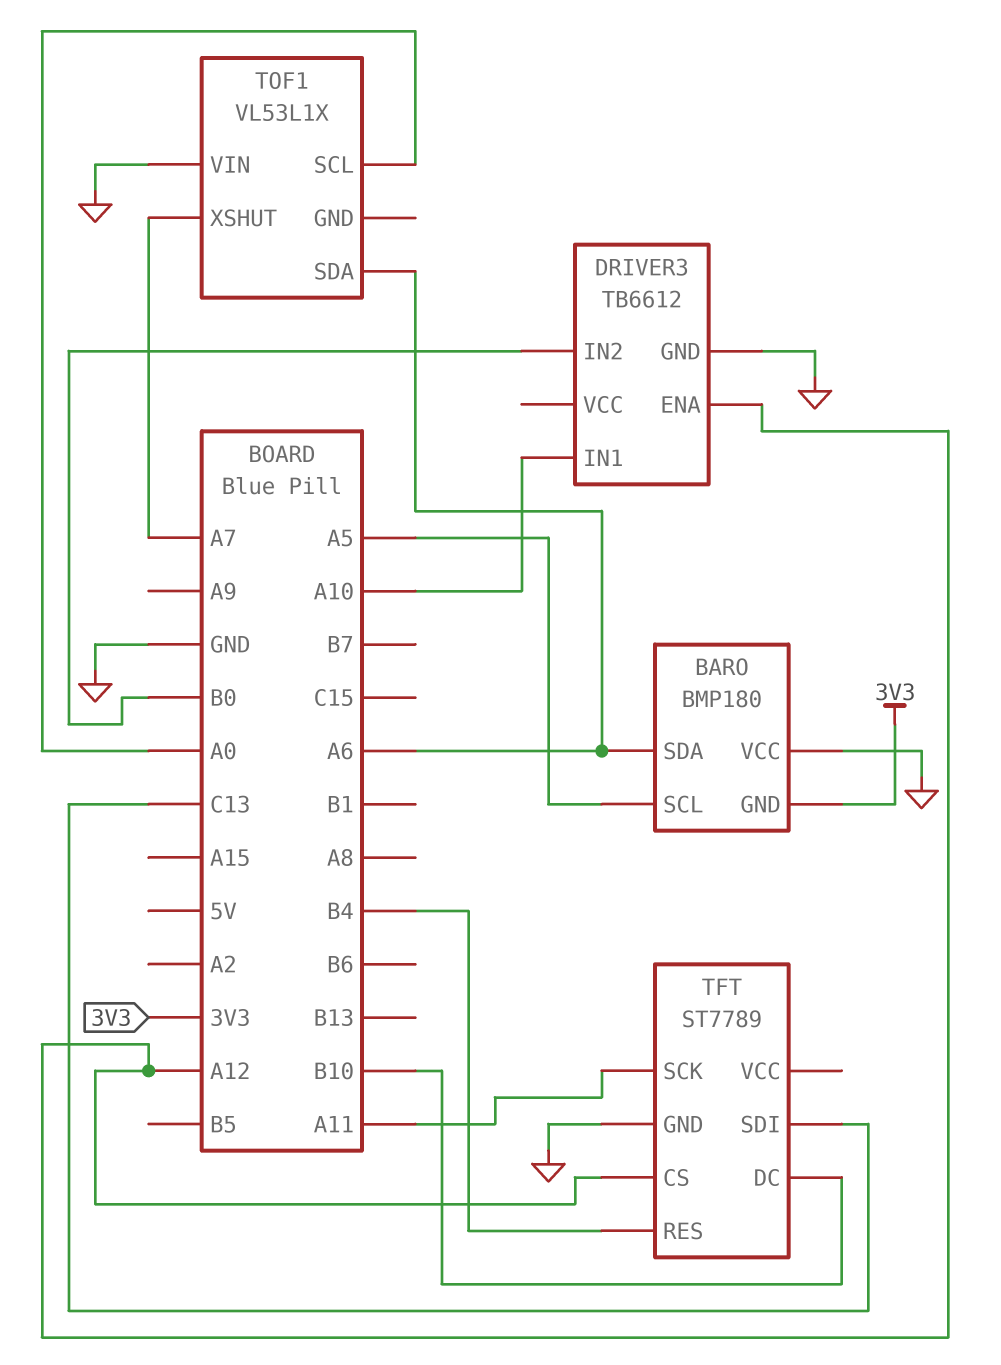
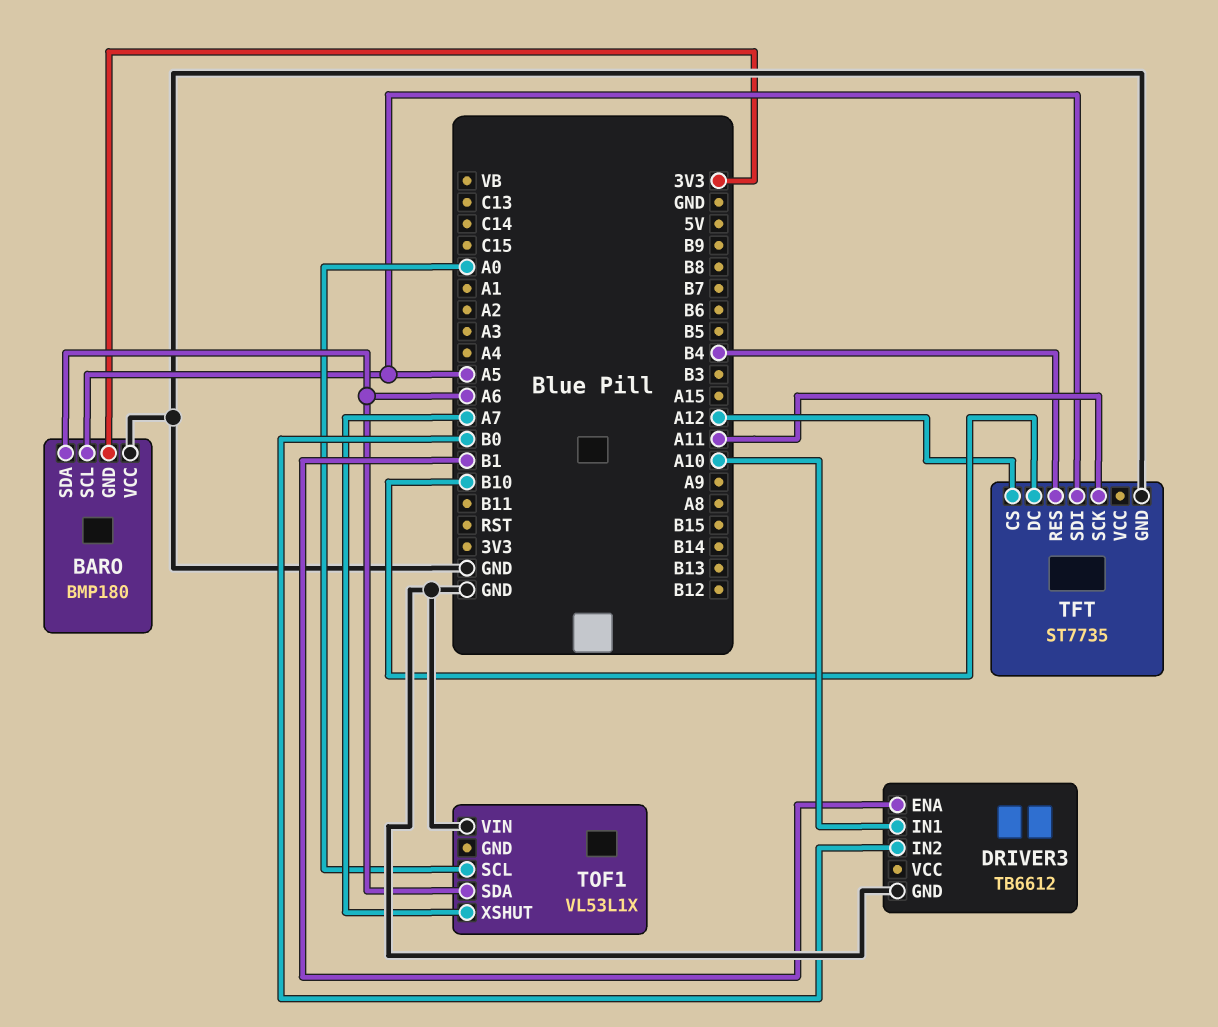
DRIVER3 pin ENA: A12 -> B1
TFT: ST7789 -> ST7735
TFT pin SDI: C13 -> A5

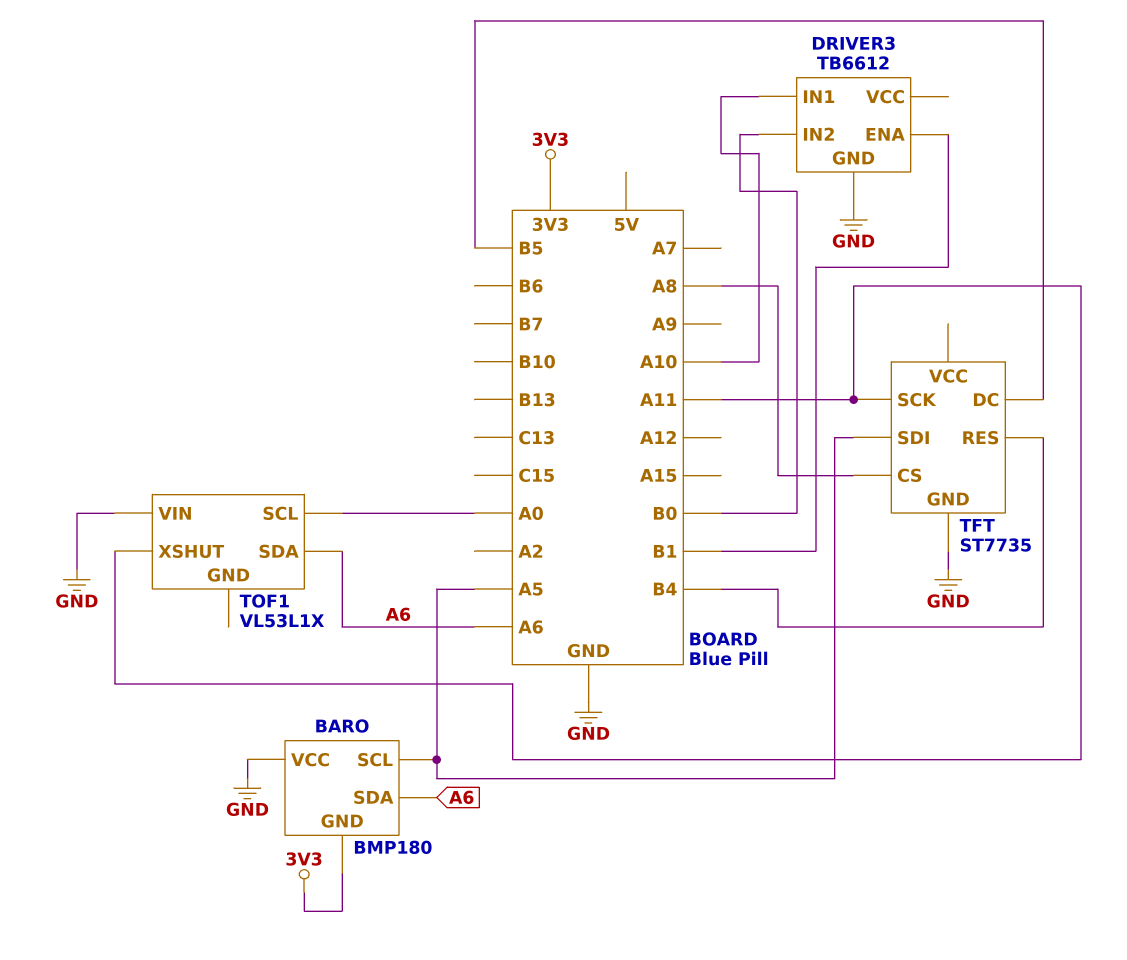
TFT pin CS: A12 -> A8
TFT pin DC: B10 -> B5
TOF1 pin XSHUT: A7 -> A11

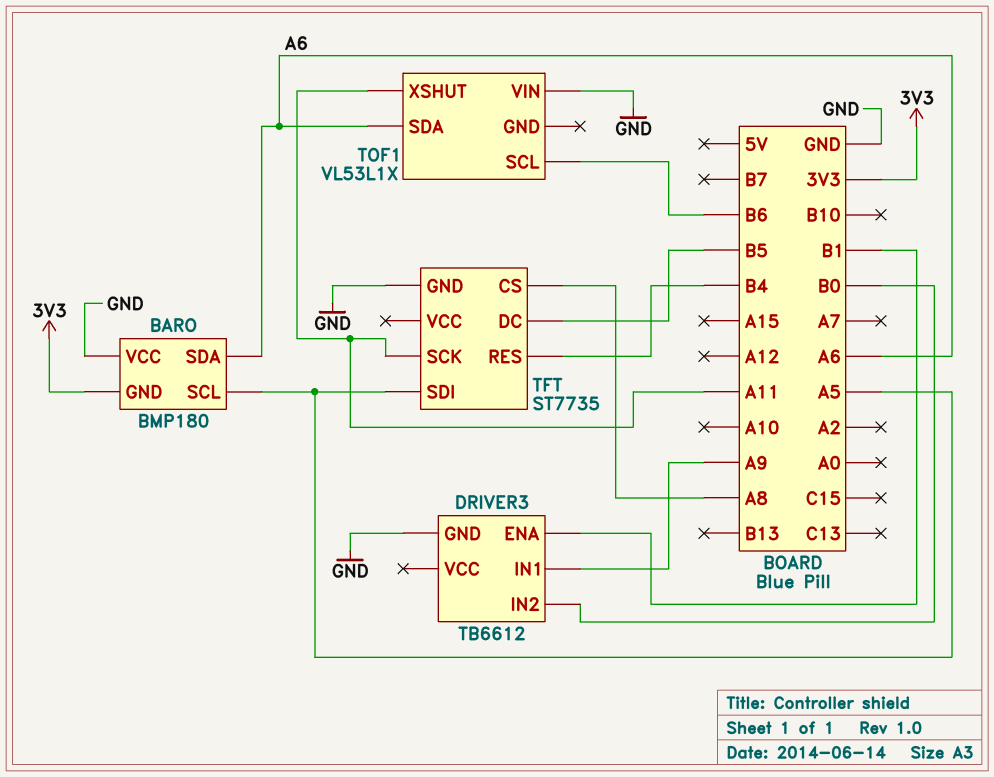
DRIVER3 pin IN1: A10 -> A9
TOF1 pin SCL: A0 -> B6

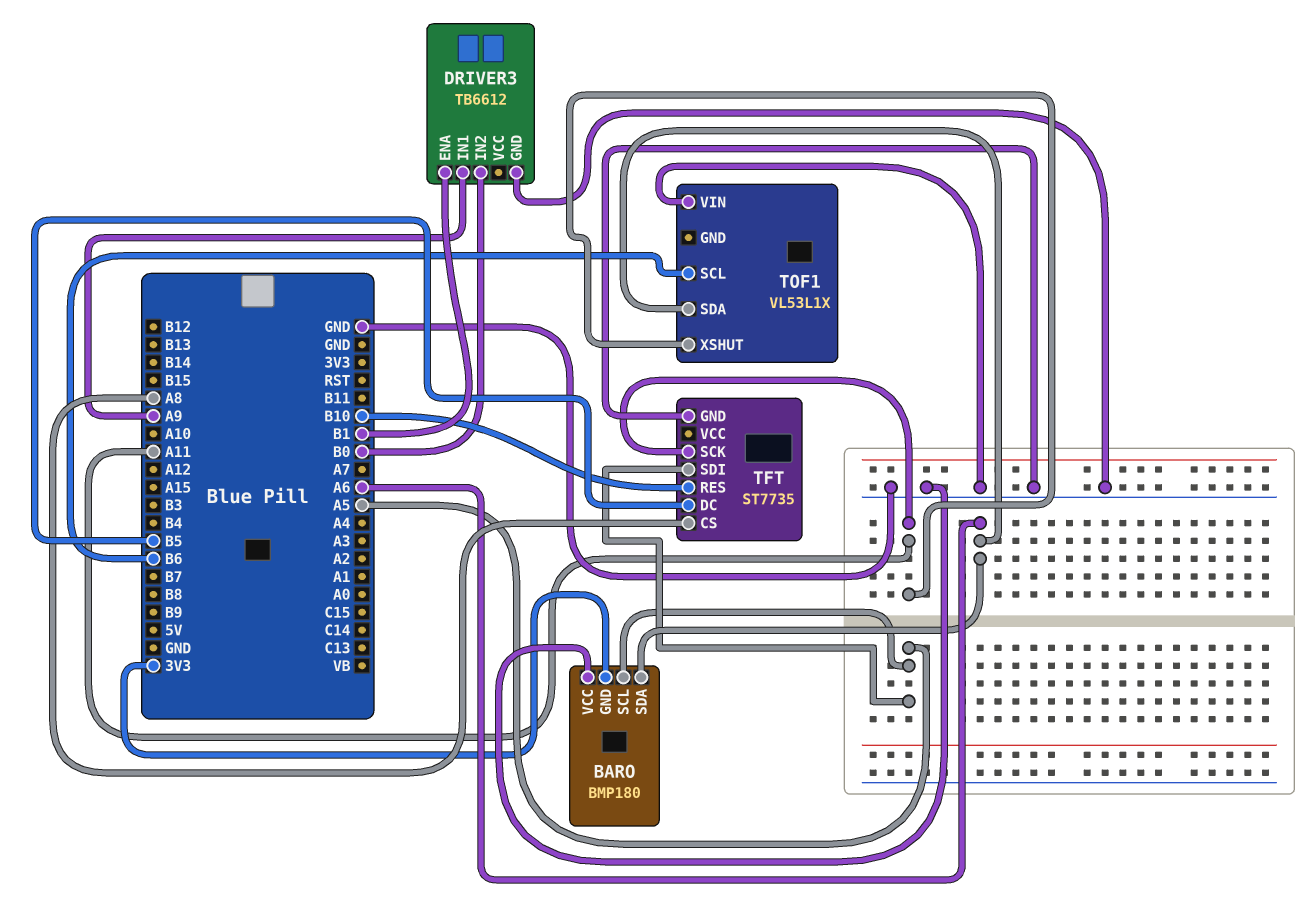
TFT pin RES: B4 -> B10

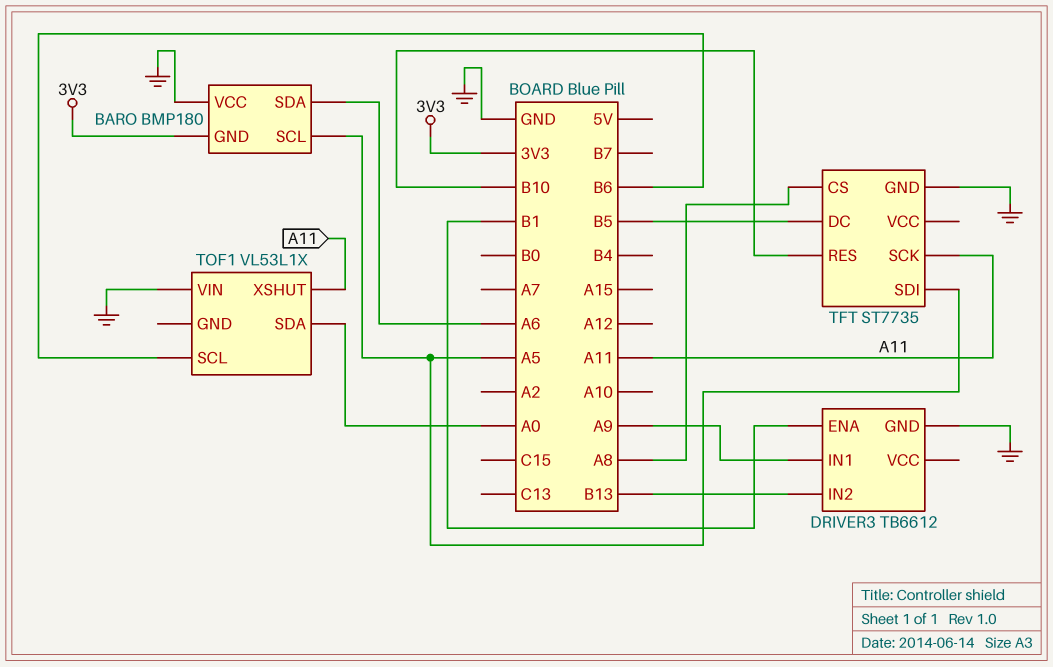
DRIVER3 pin IN2: B0 -> B13
TOF1 pin SDA: A6 -> A0

